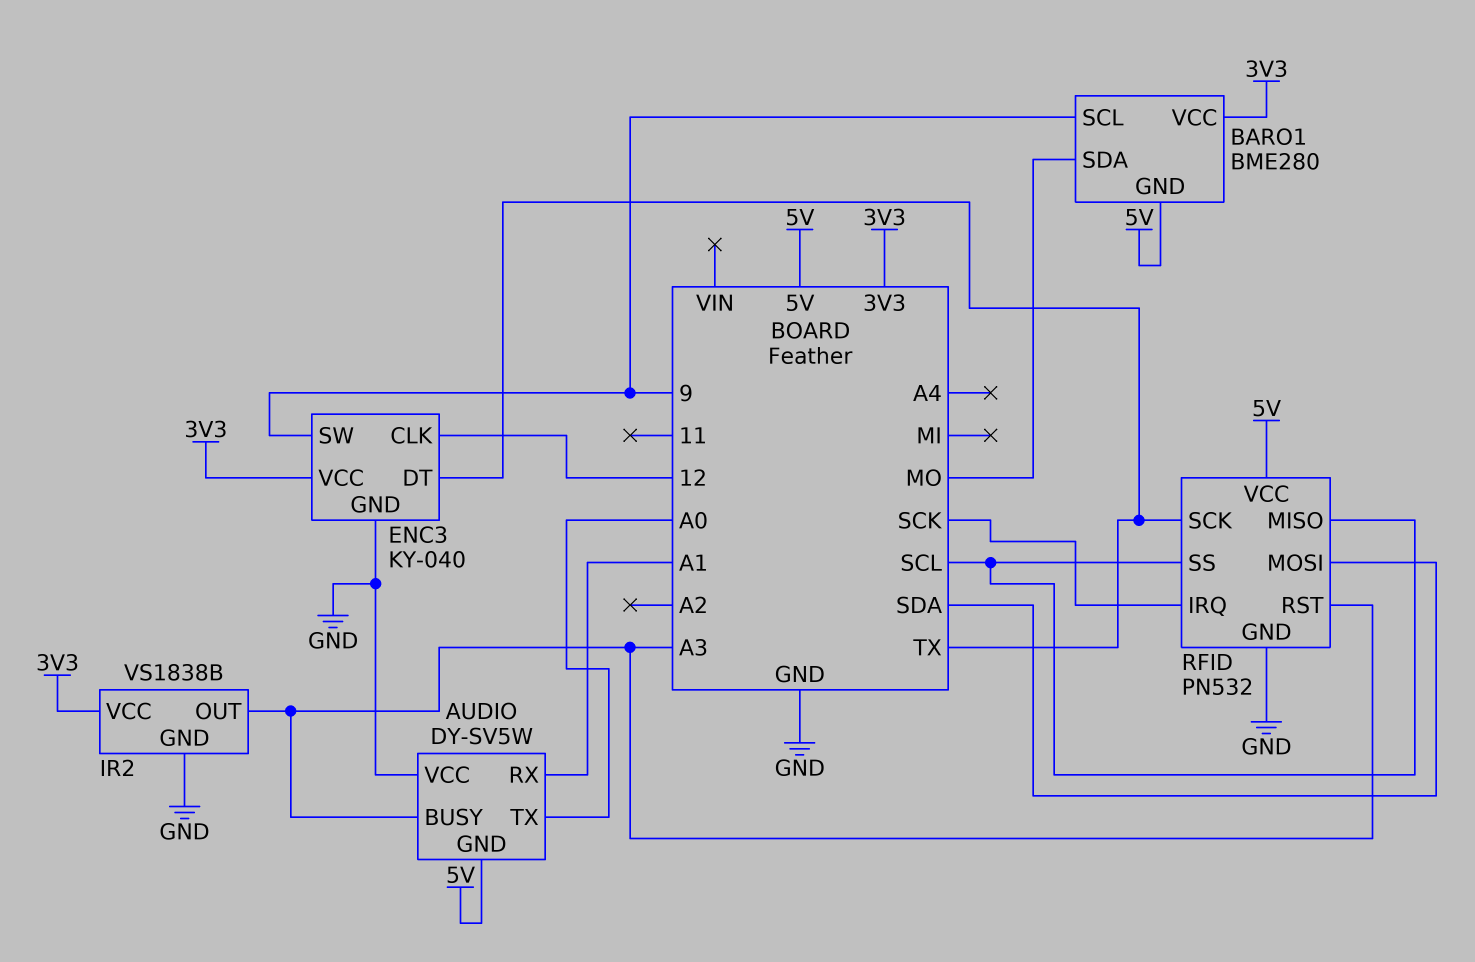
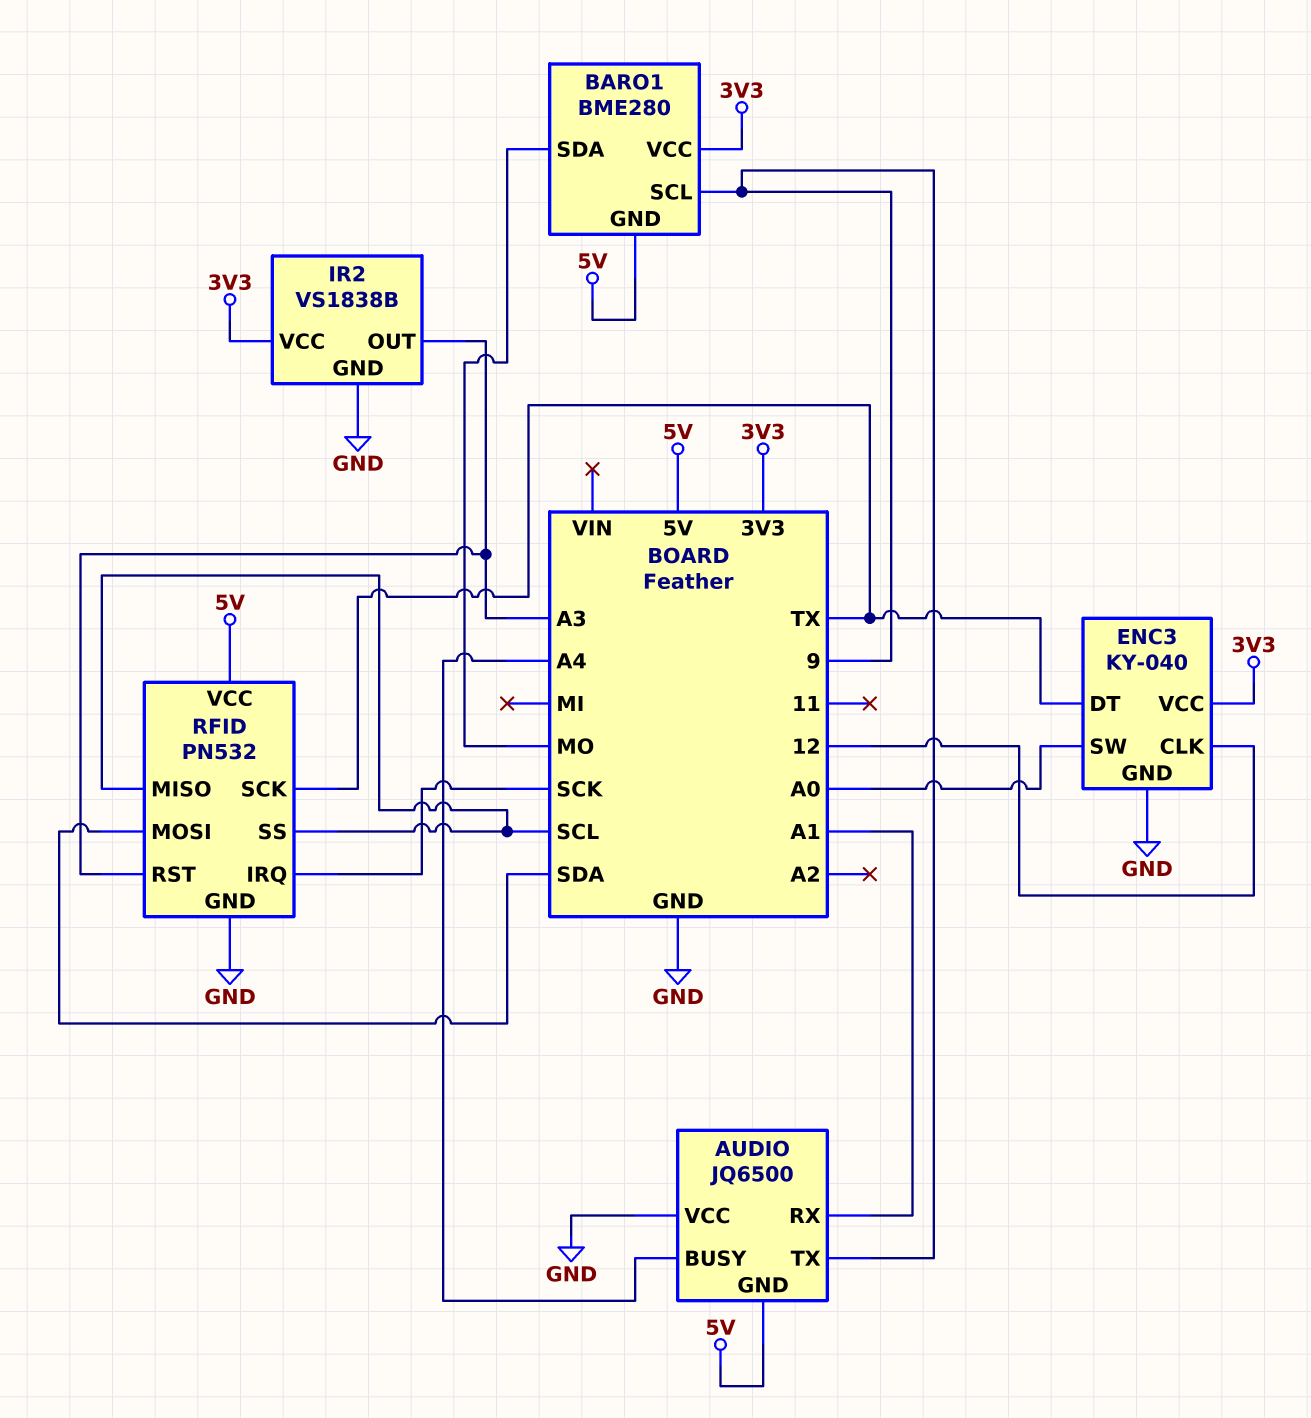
AUDIO: DY-SV5W -> JQ6500
AUDIO pin BUSY: A3 -> A4
AUDIO pin TX: A0 -> 9
ENC3 pin SW: 9 -> A0

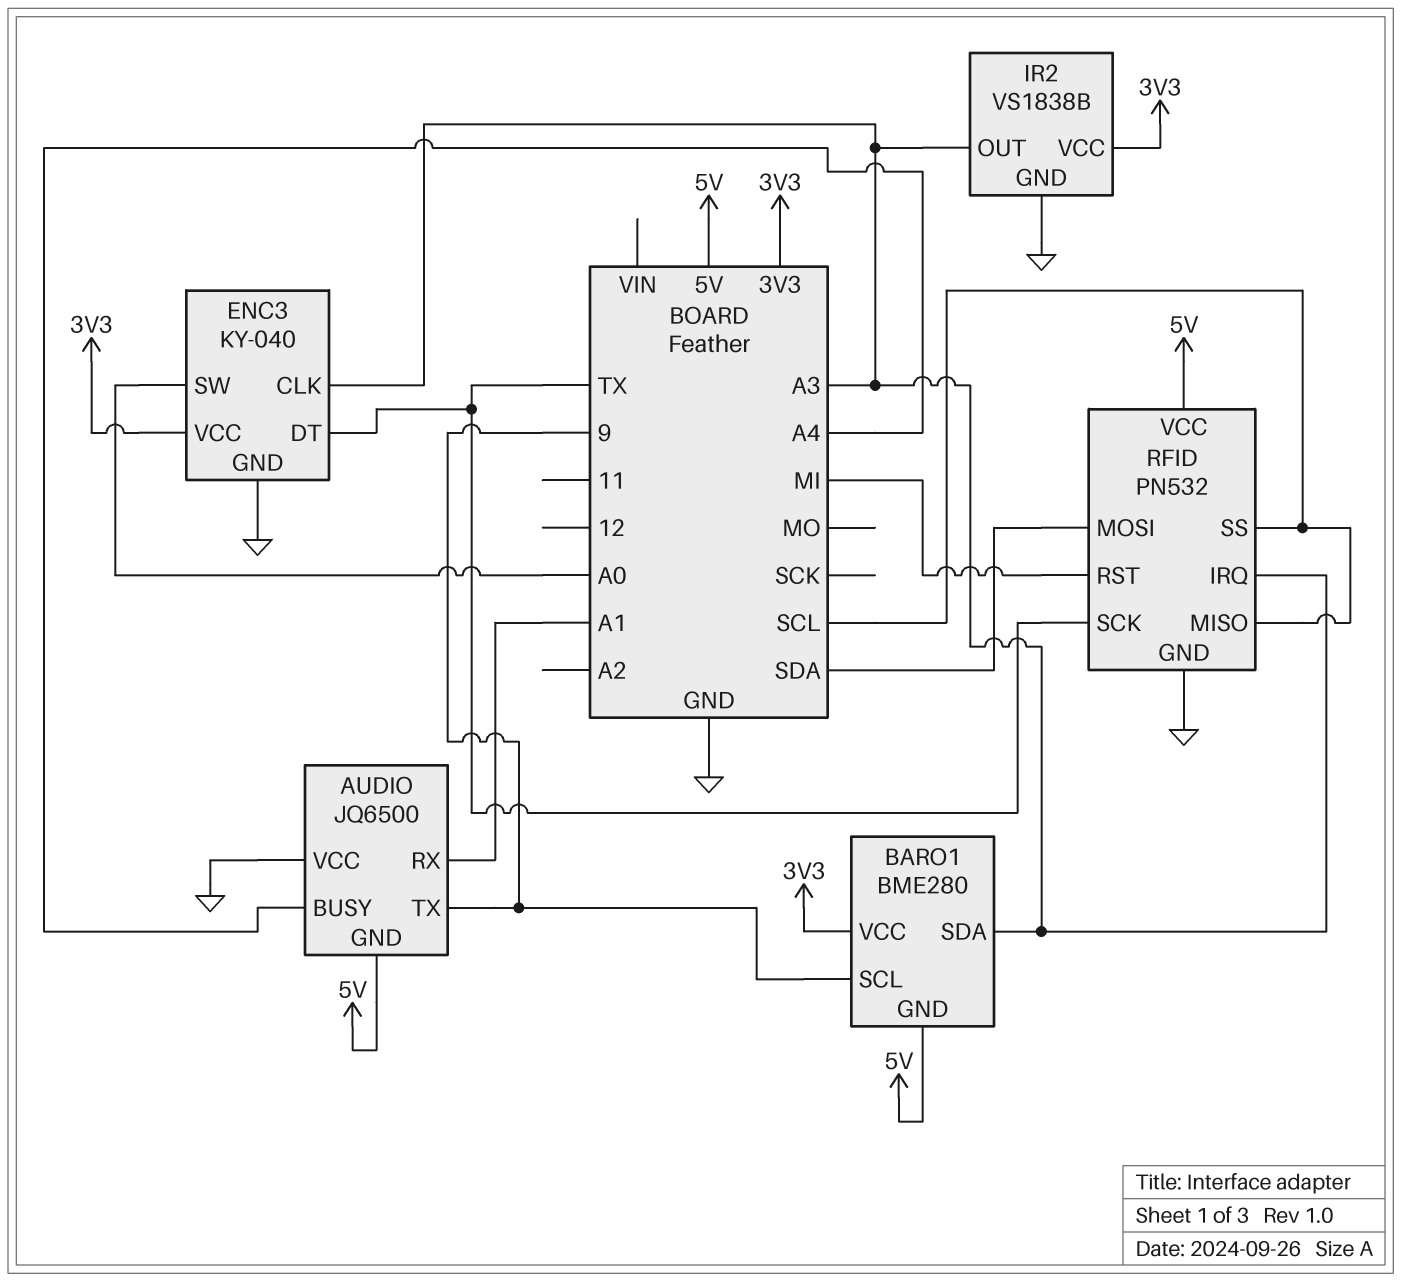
BARO1 pin SDA: MO -> A3
ENC3 pin CLK: 12 -> A3
RFID pin IRQ: SCK -> A3
RFID pin RST: A3 -> MI

